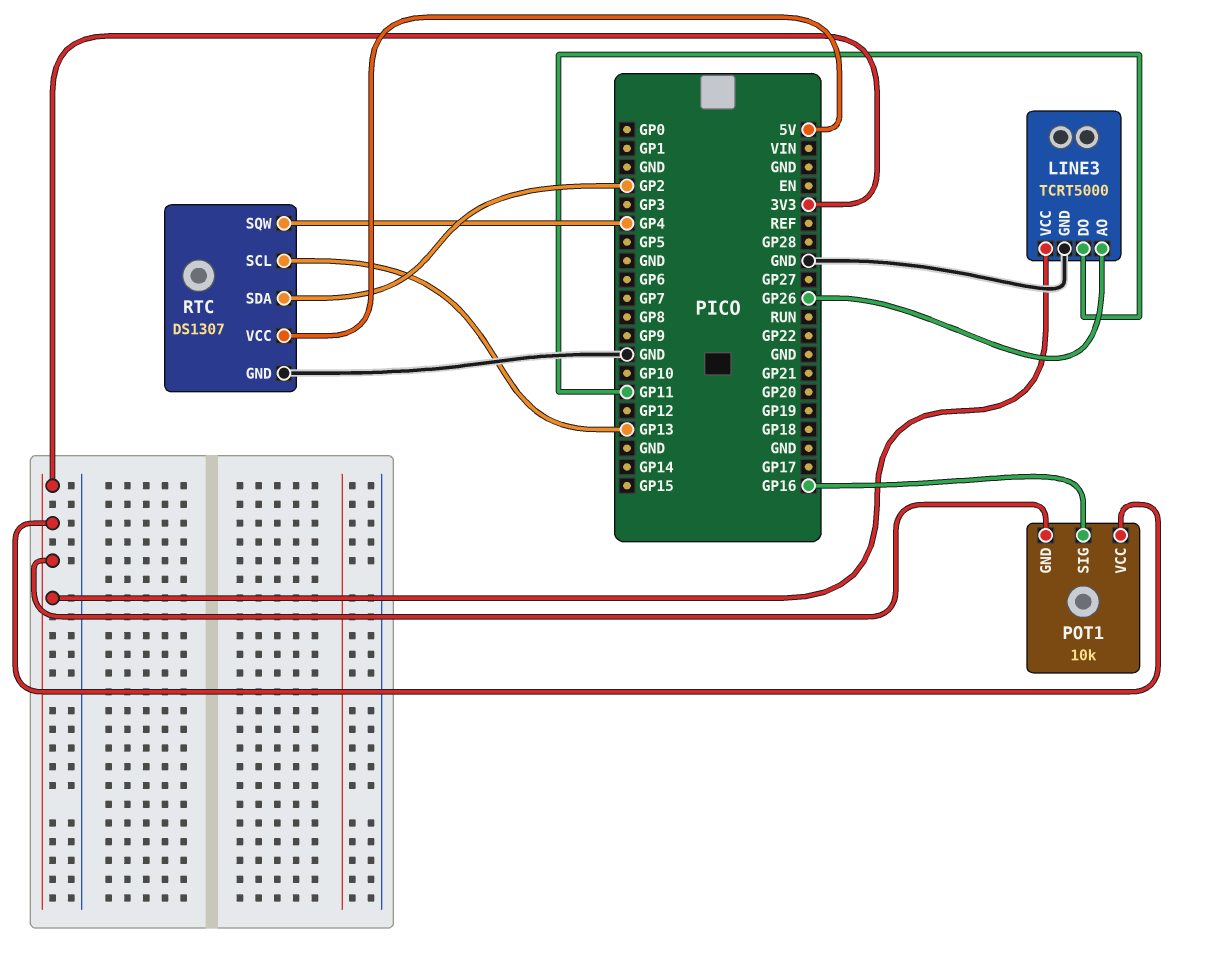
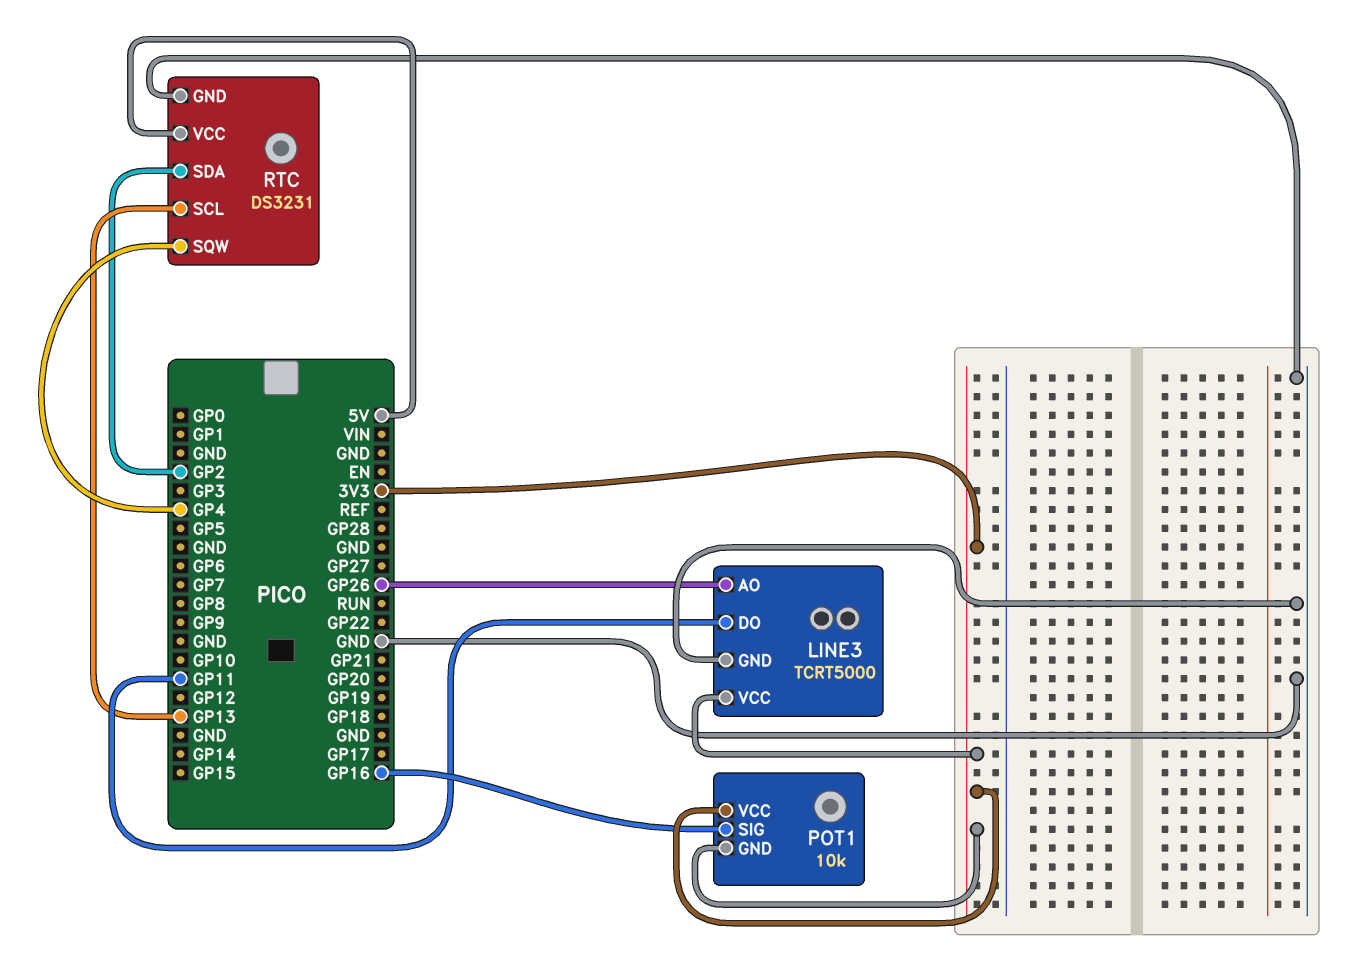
RTC: DS1307 -> DS3231

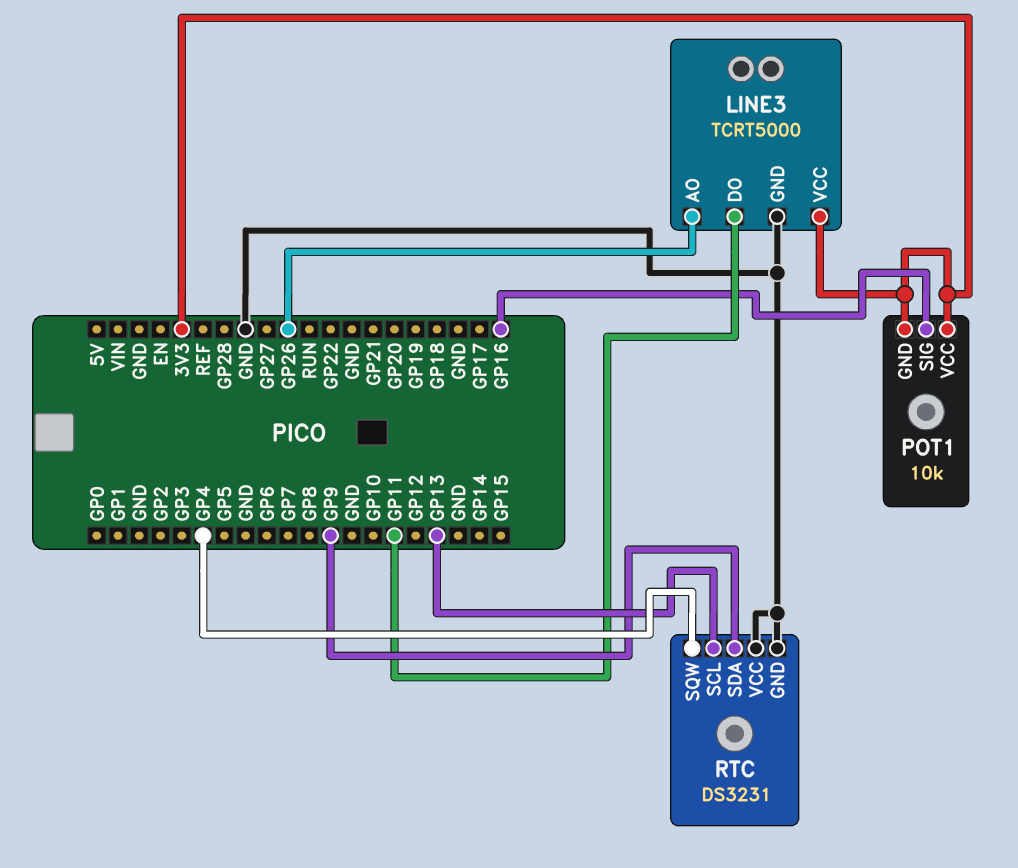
RTC pin SDA: GP2 -> GP9
RTC pin VCC: 5V -> GND

